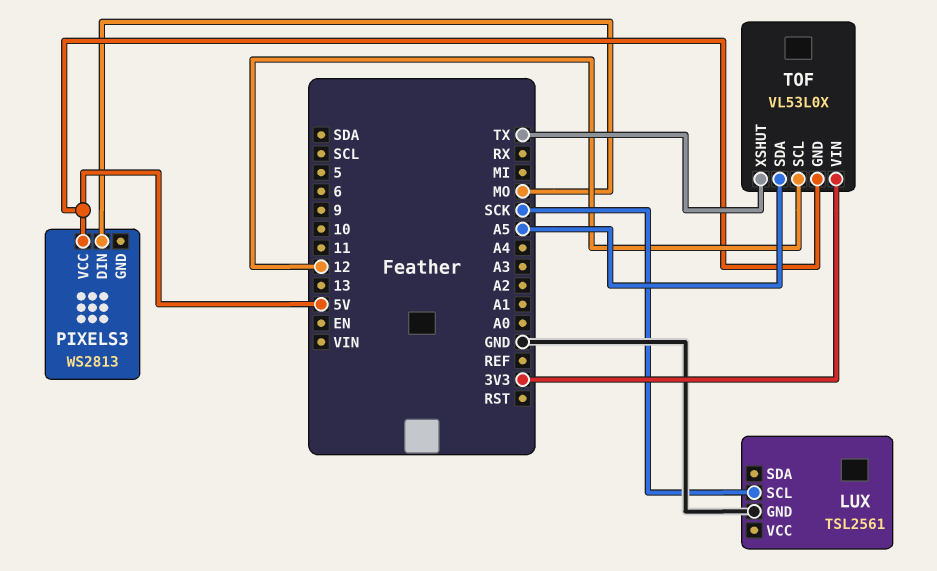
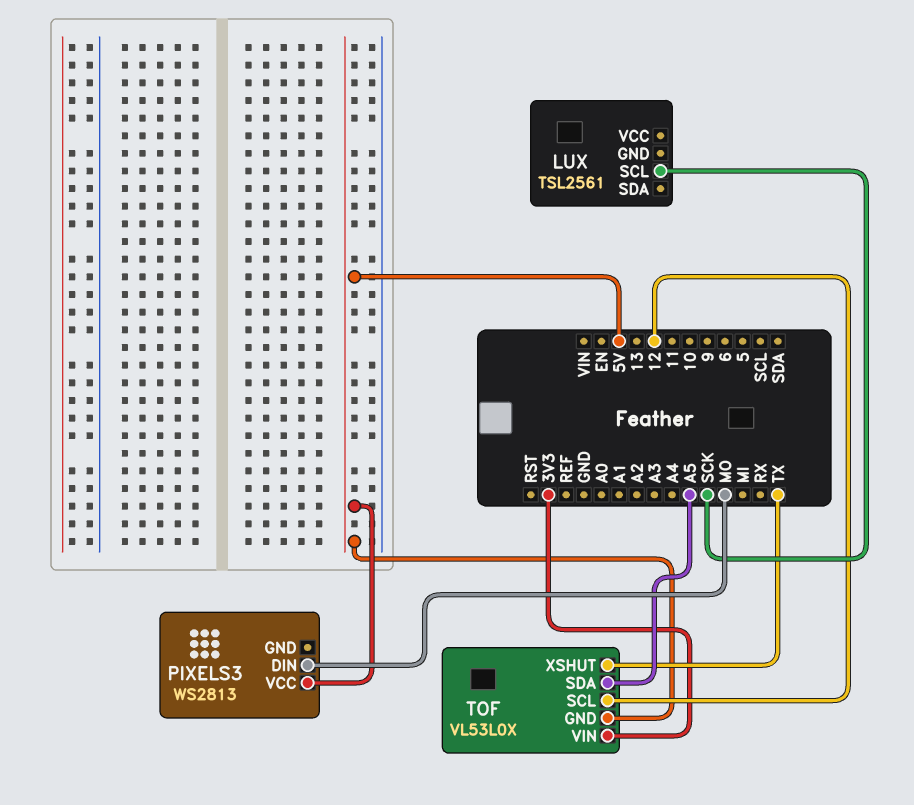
LUX pin GND: GND -> none

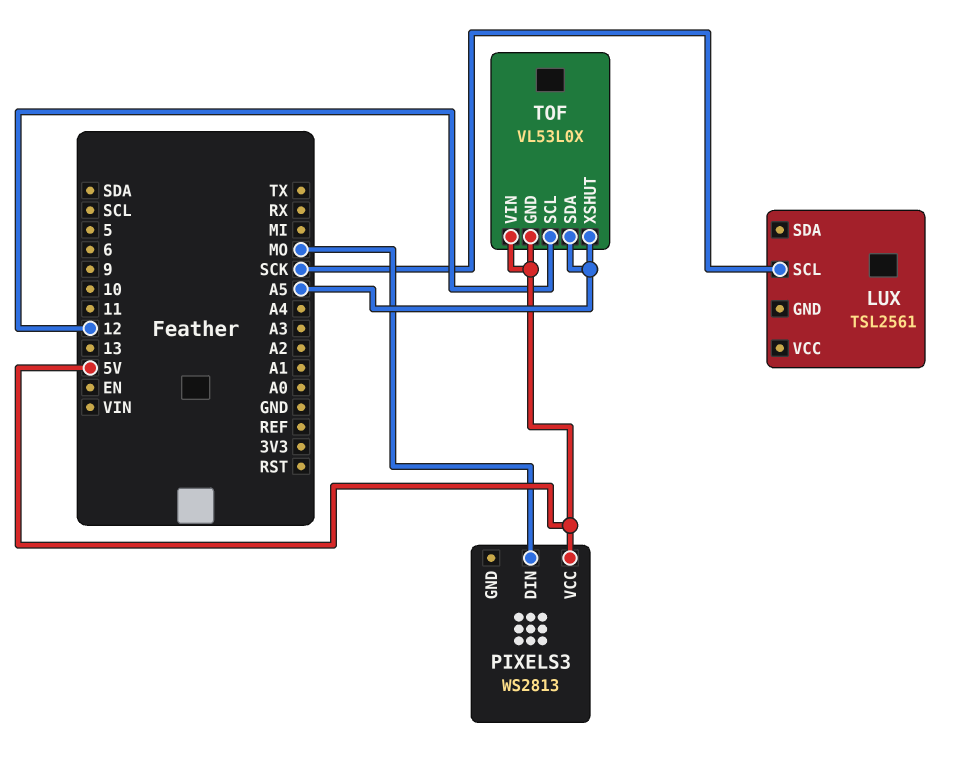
TOF pin VIN: 3V3 -> 5V
TOF pin XSHUT: TX -> A5

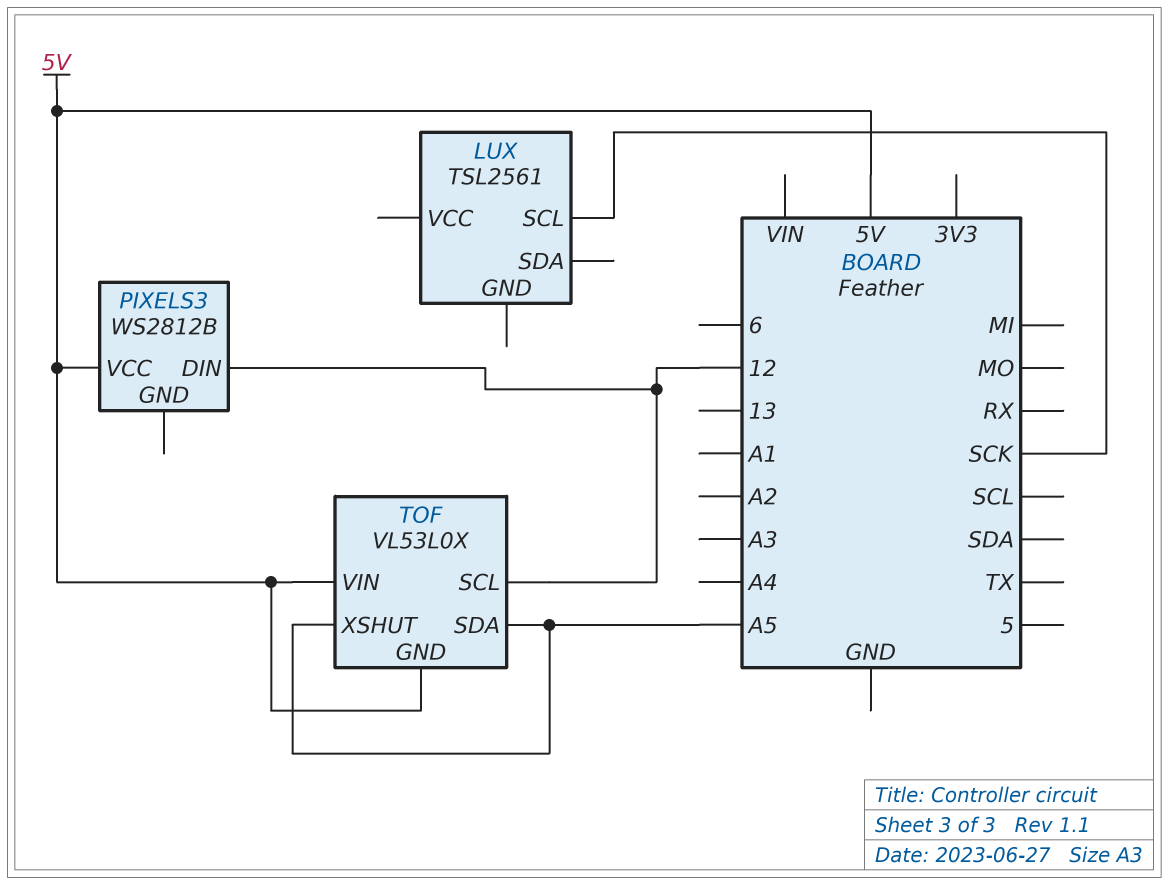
PIXELS3: WS2813 -> WS2812B
PIXELS3 pin DIN: MO -> 12

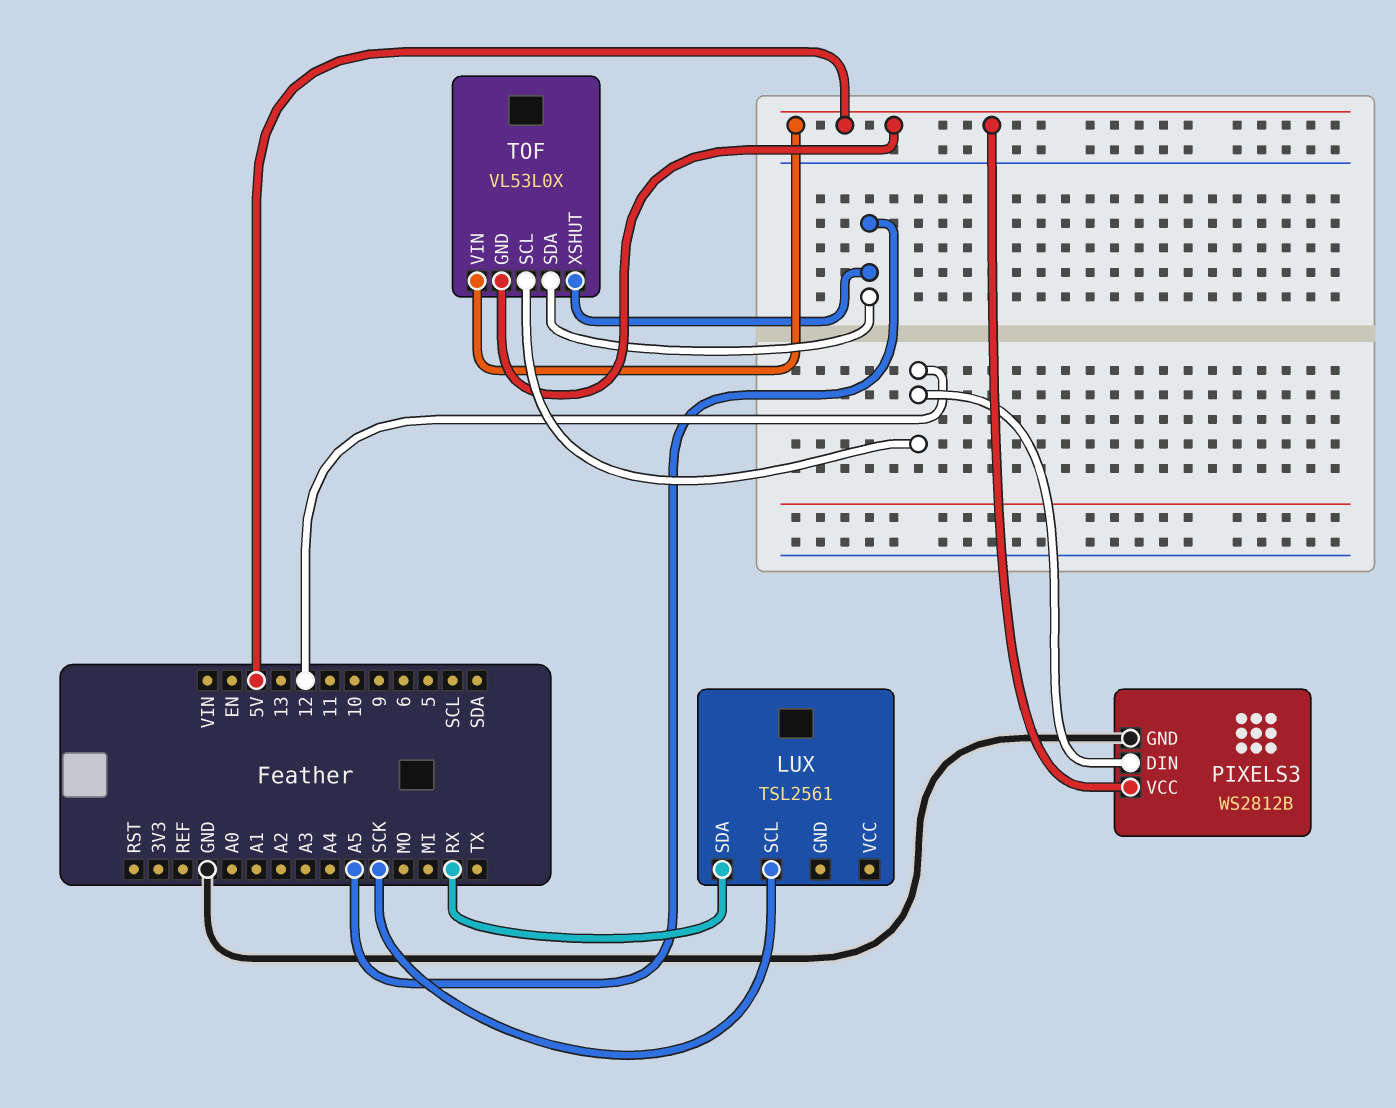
LUX pin SDA: none -> RX
PIXELS3 pin GND: none -> GND

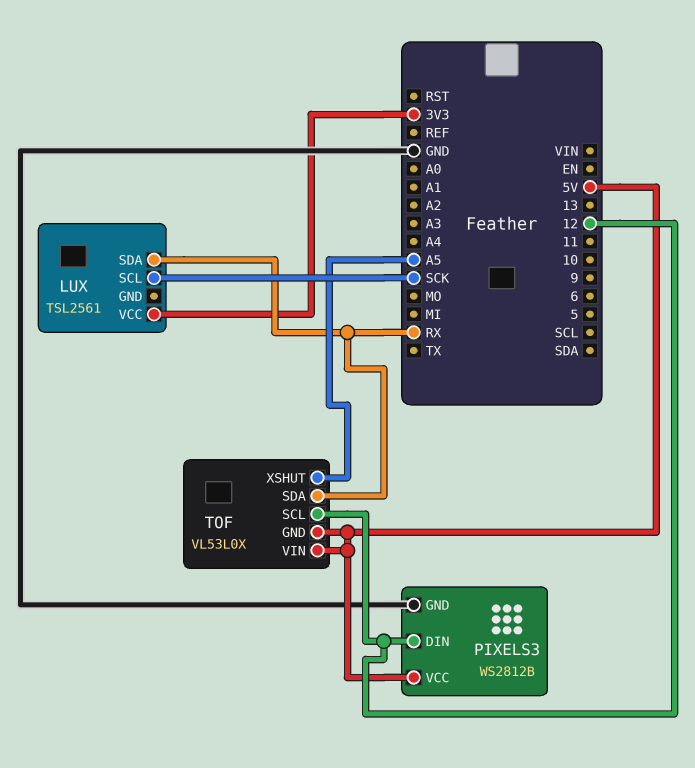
LUX pin VCC: none -> 3V3
TOF pin SDA: A5 -> RX

